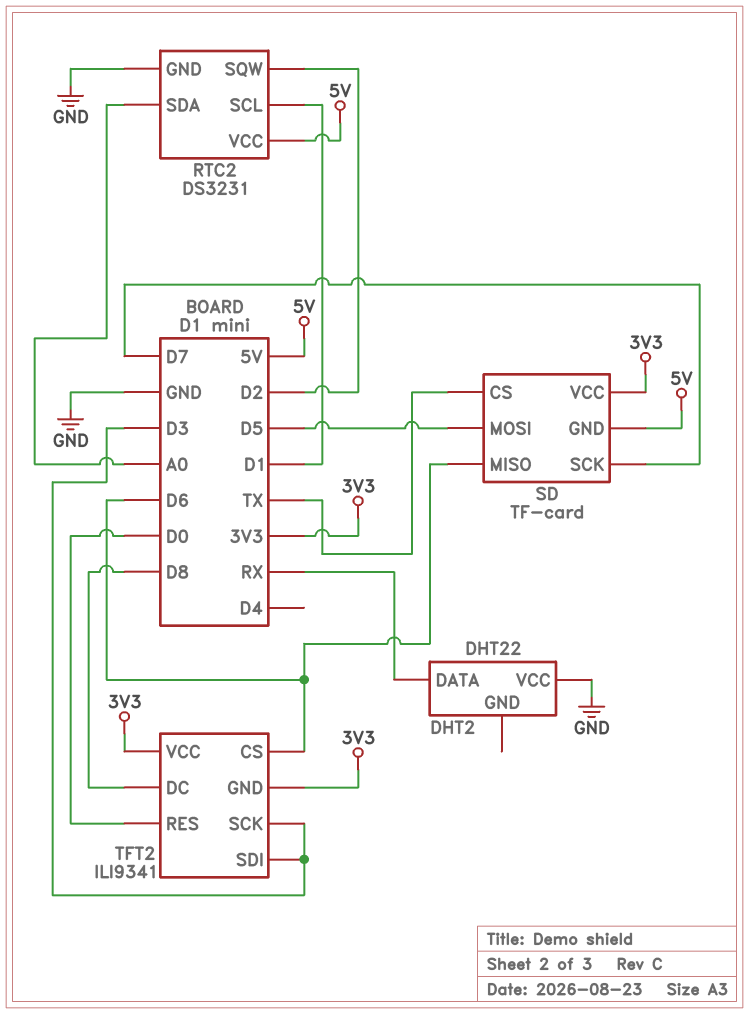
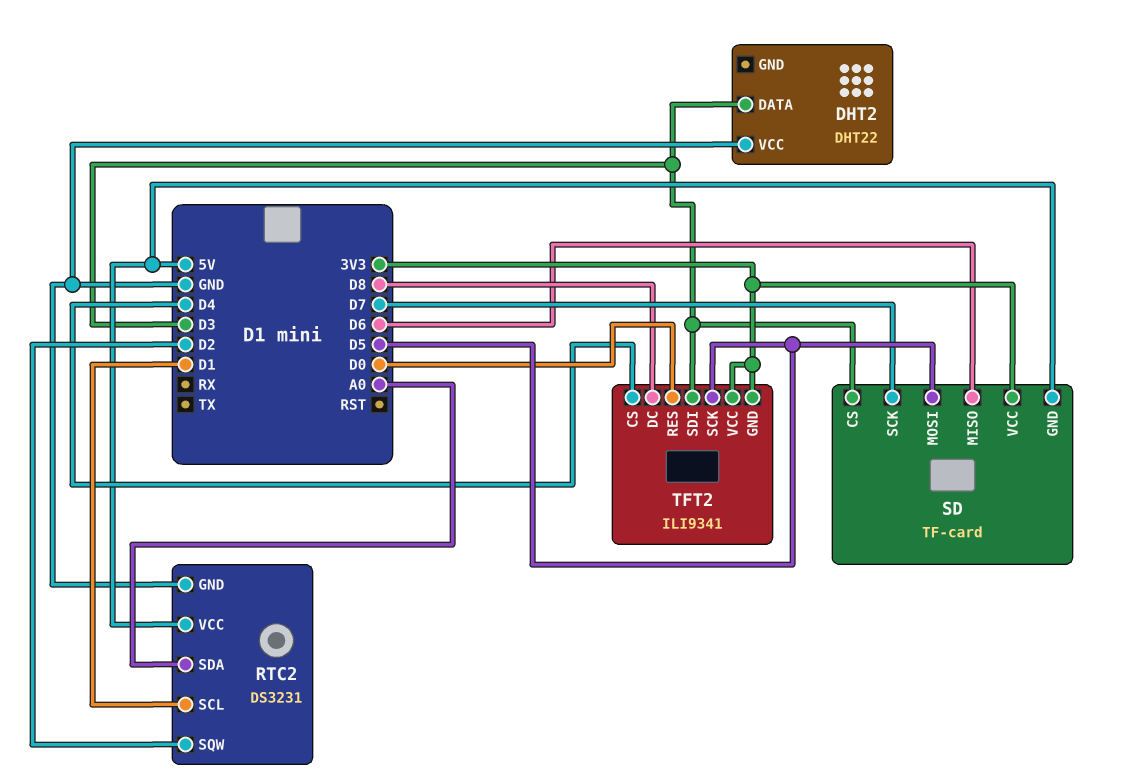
DHT2 pin DATA: RX -> D3
SD pin CS: TX -> D3
TFT2 pin CS: D6 -> D4
TFT2 pin SCK: D3 -> D5

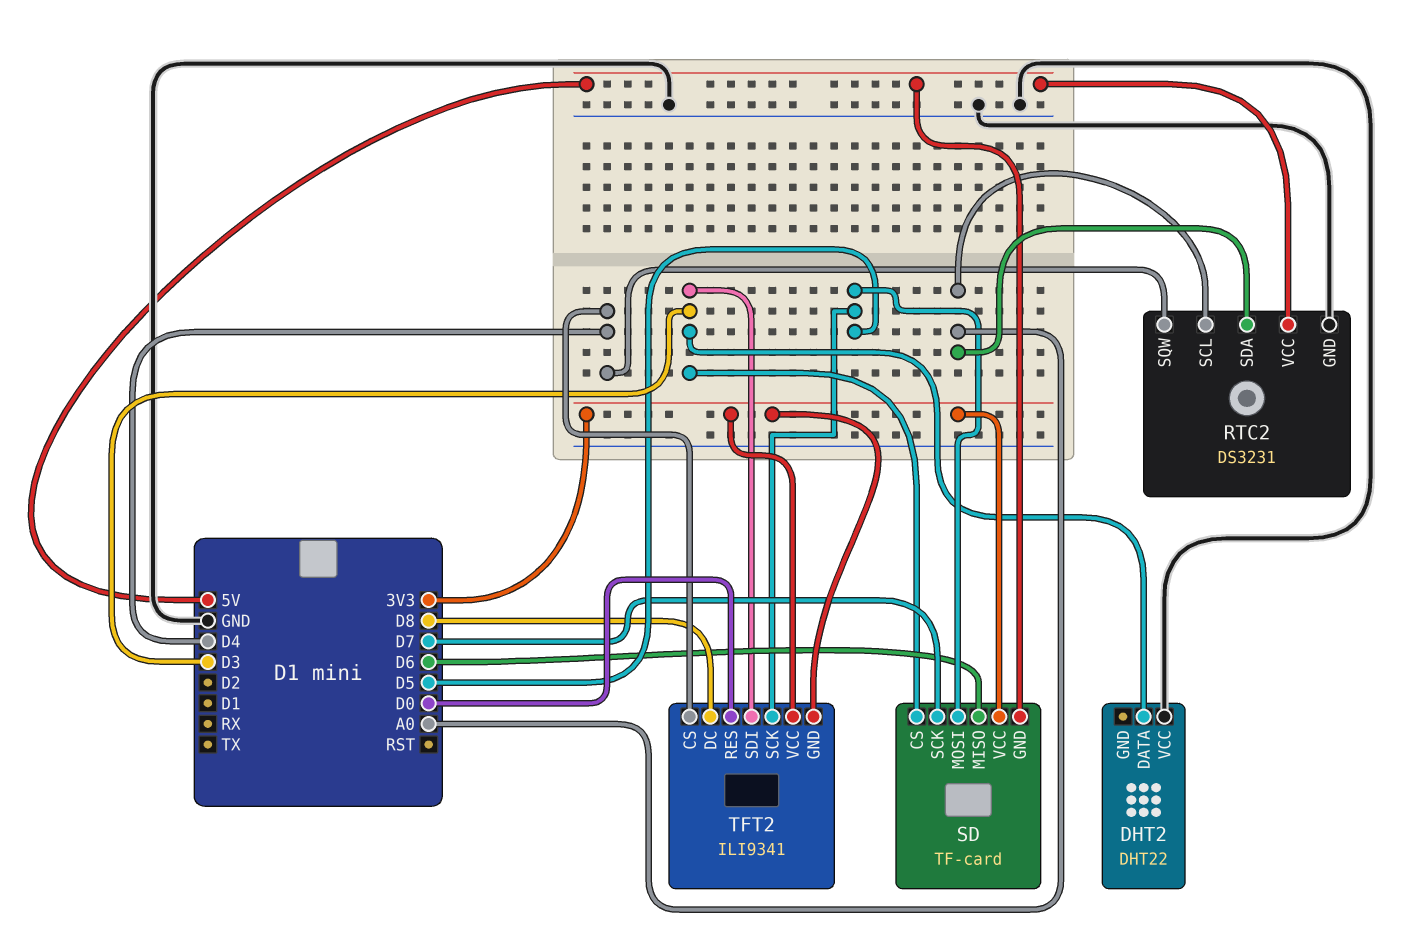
RTC2 pin SCL: D1 -> A0
RTC2 pin SQW: D2 -> D4

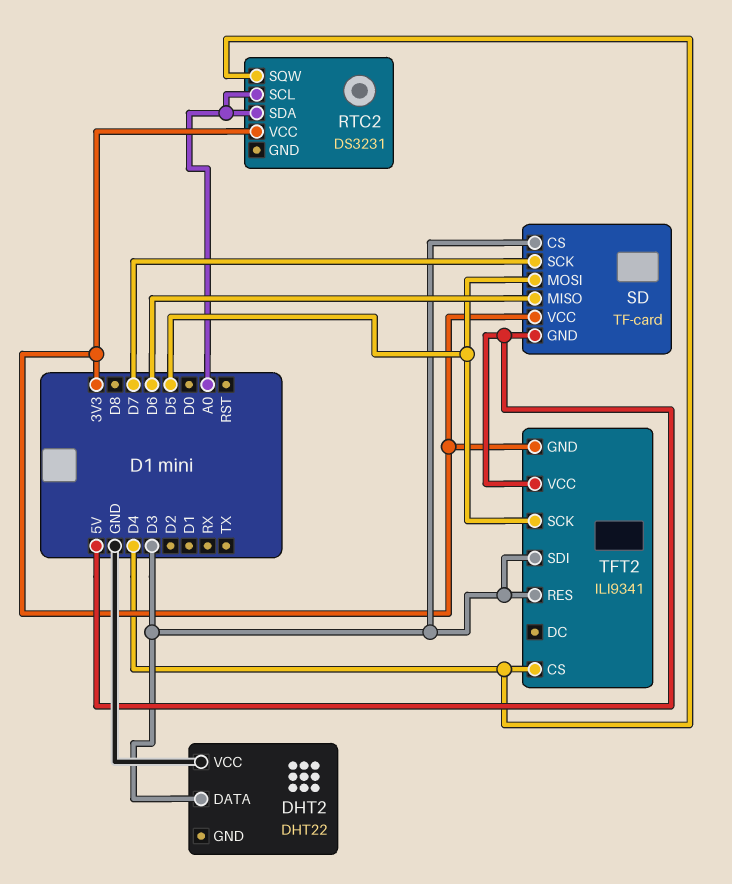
RTC2 pin GND: GND -> none
RTC2 pin VCC: 5V -> 3V3
TFT2 pin DC: D8 -> none
TFT2 pin RES: D0 -> D3
TFT2 pin VCC: 3V3 -> 5V

